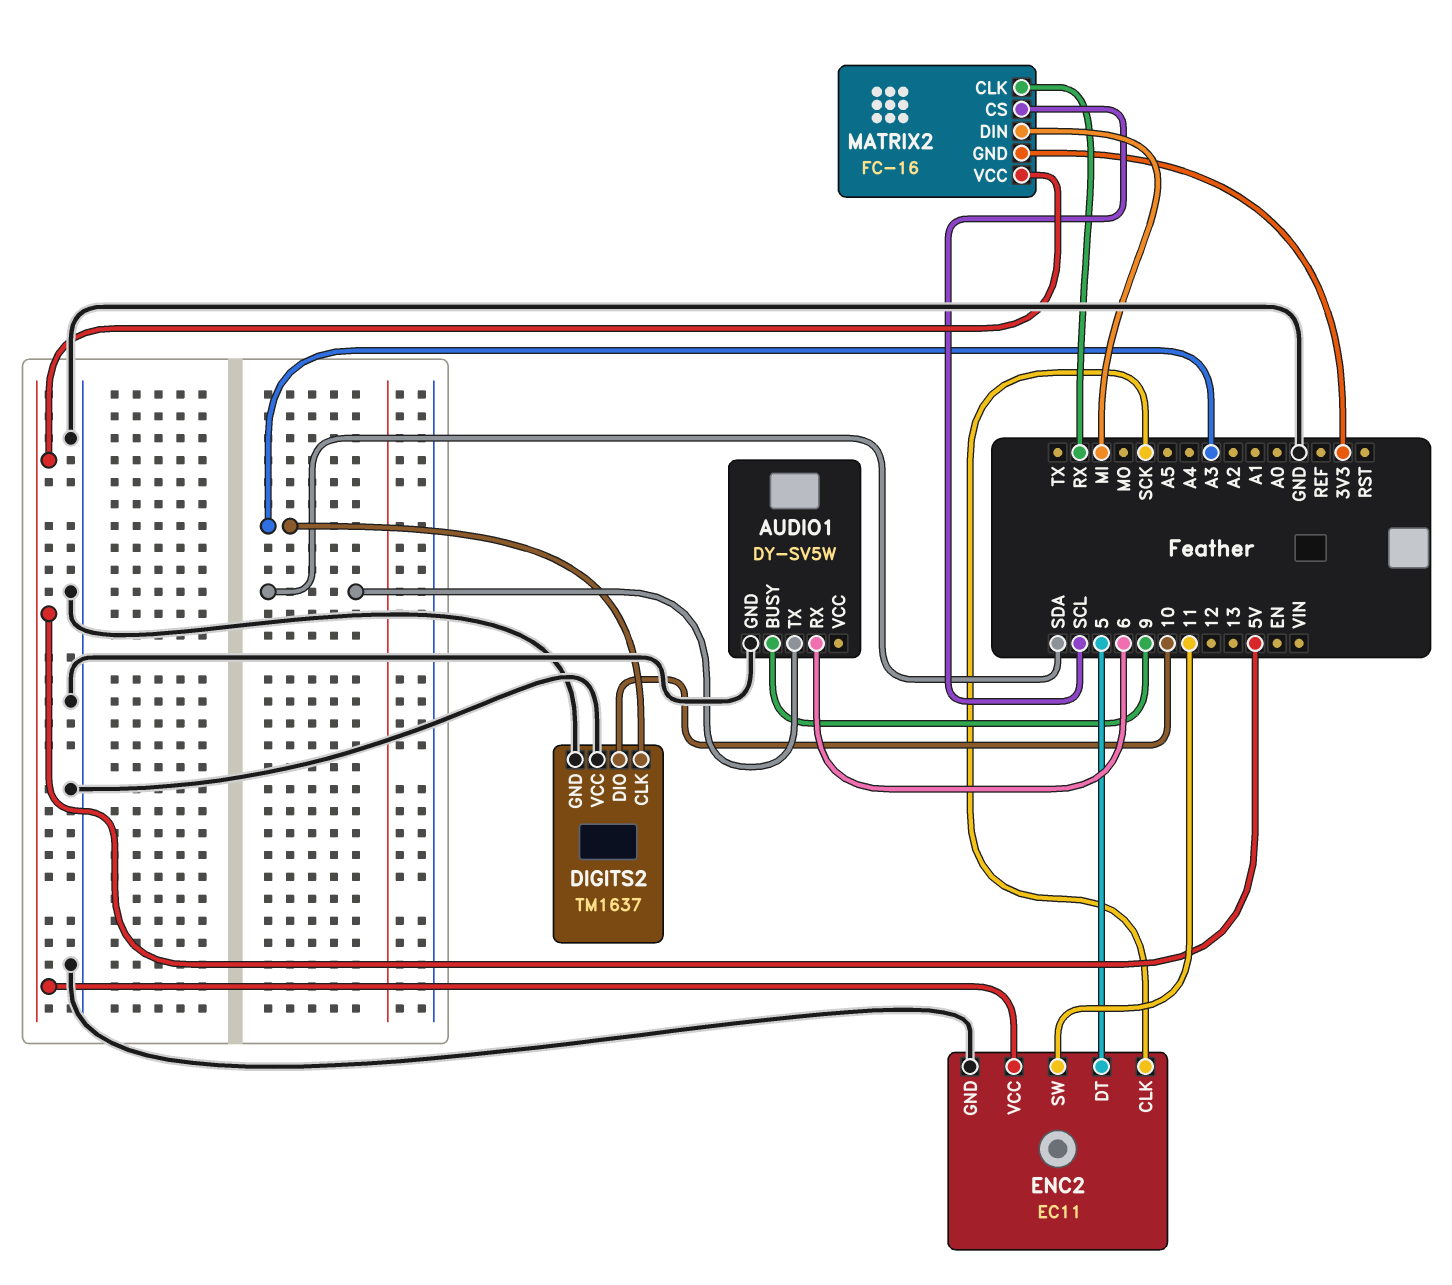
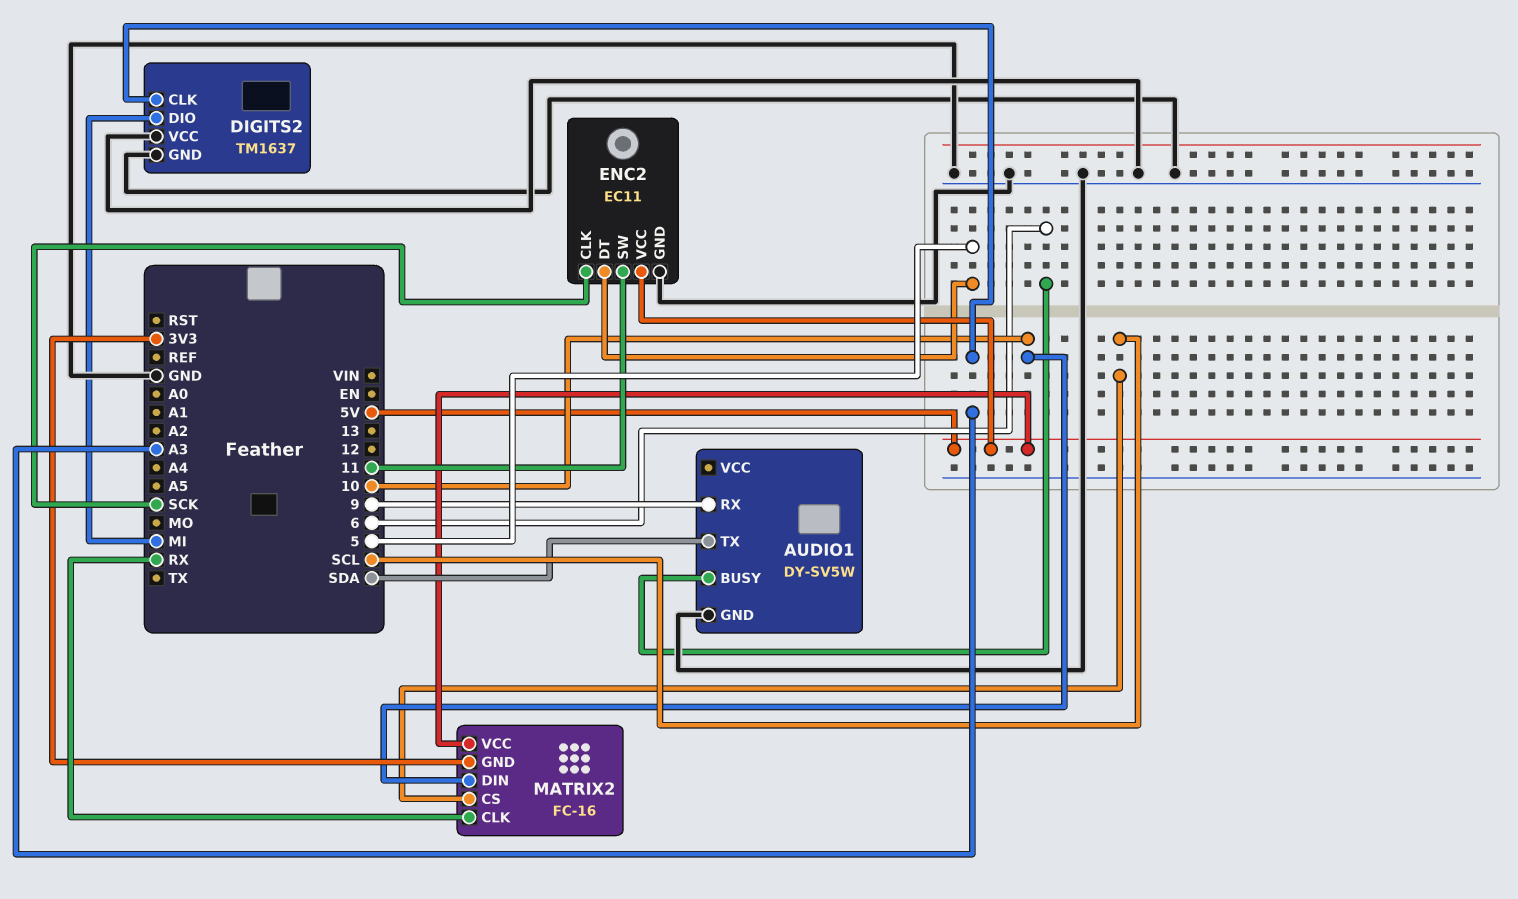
AUDIO1 pin BUSY: 9 -> 6
AUDIO1 pin RX: 6 -> 9
DIGITS2 pin DIO: 10 -> MI
MATRIX2 pin DIN: MI -> 10

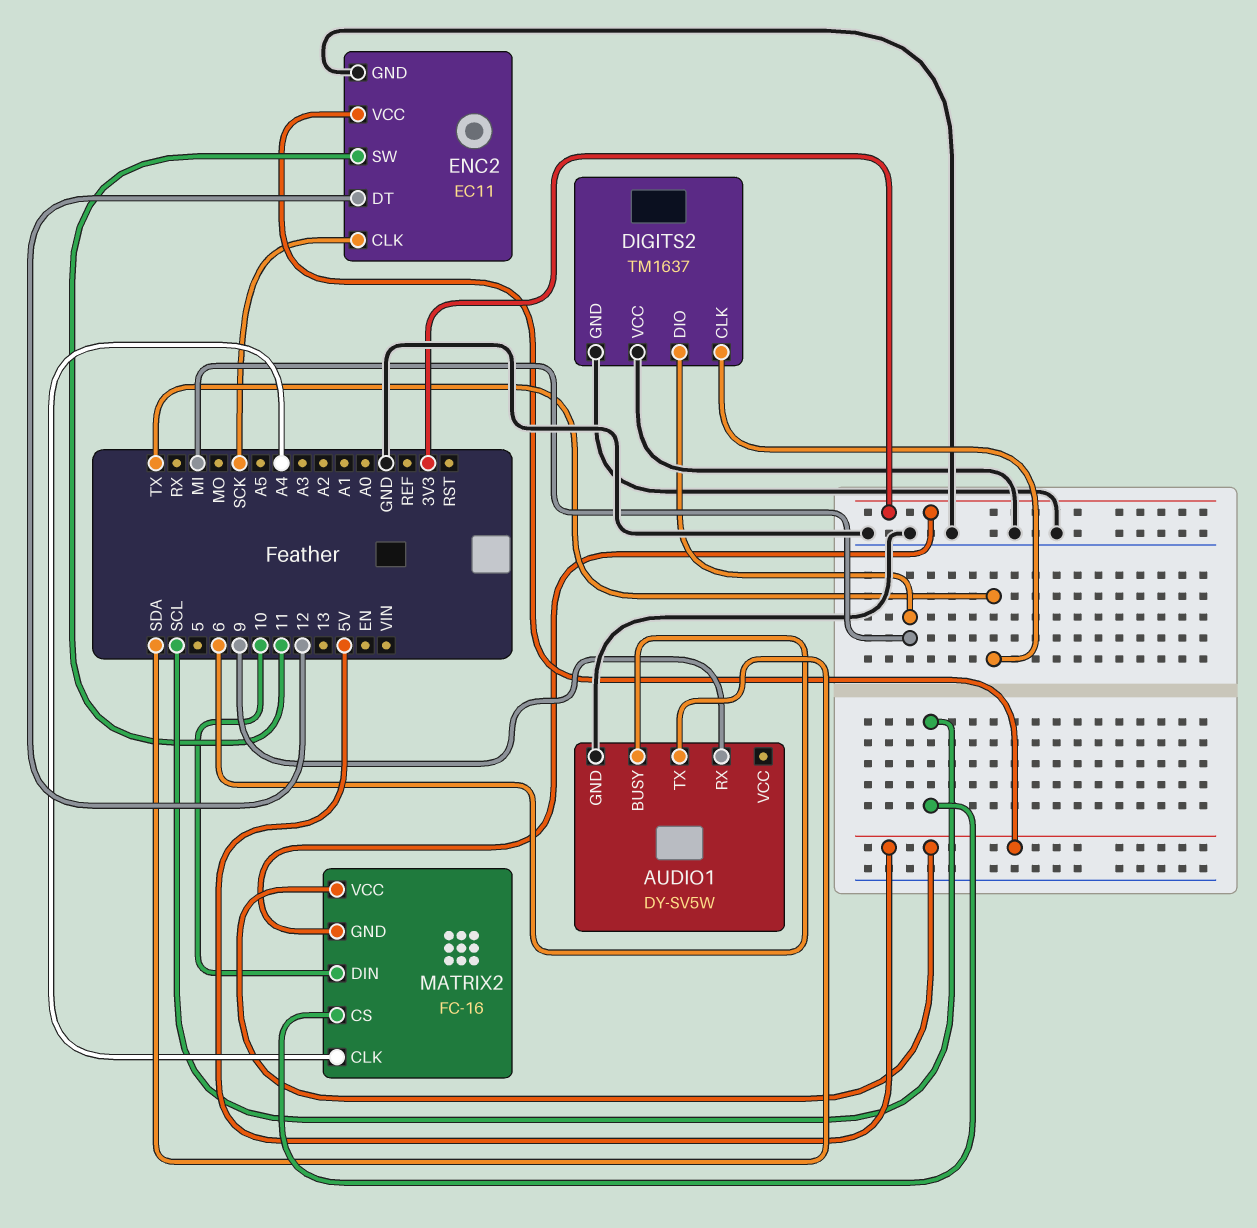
DIGITS2 pin CLK: A3 -> TX
ENC2 pin DT: 5 -> 12
MATRIX2 pin CLK: RX -> A4

